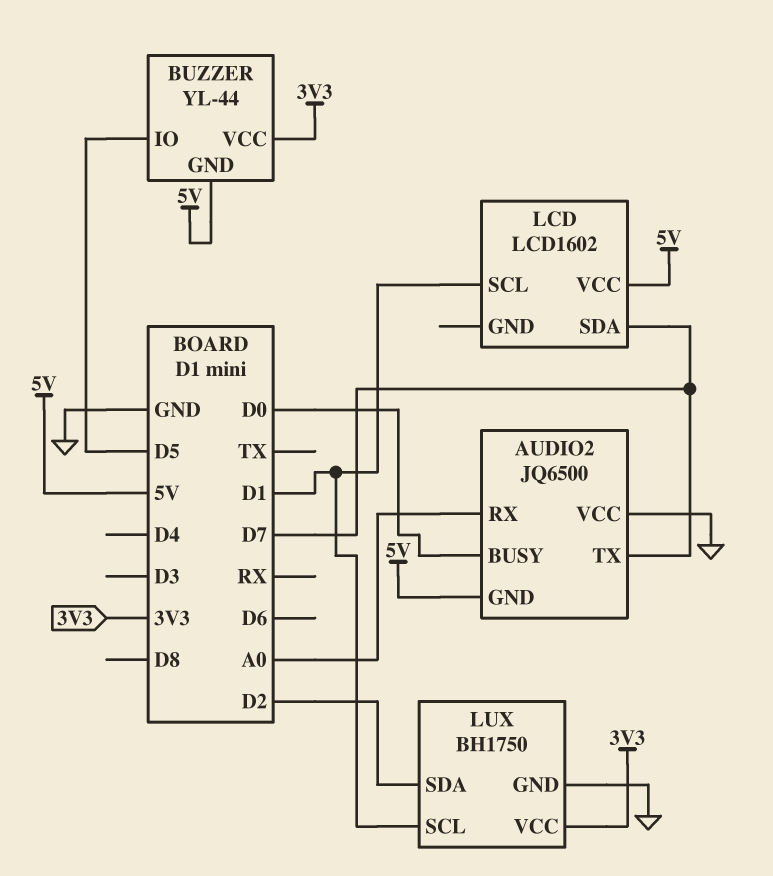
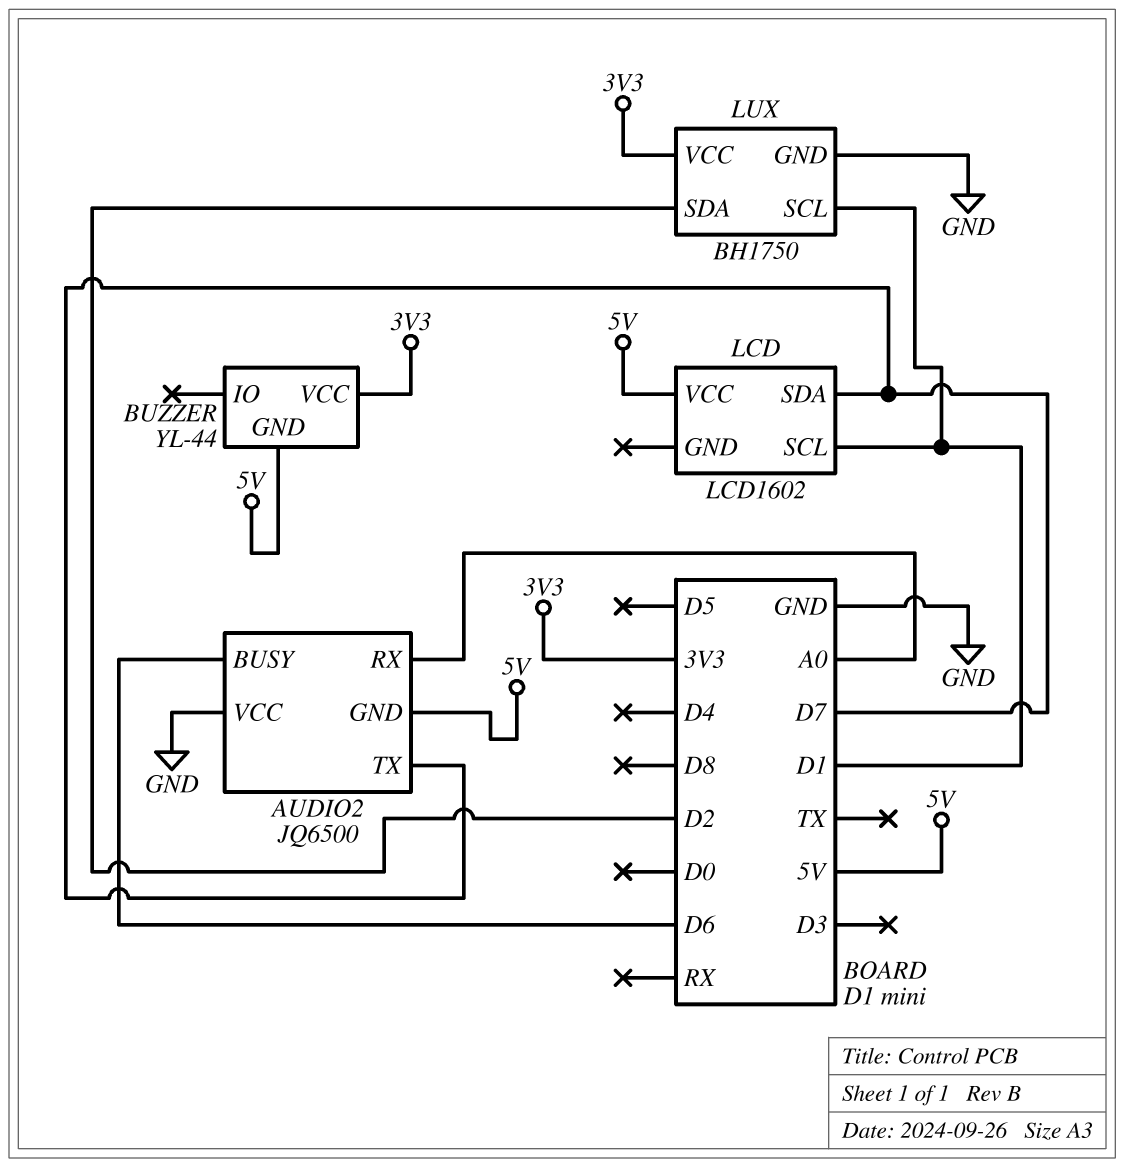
AUDIO2 pin BUSY: D0 -> D6
BUZZER pin IO: D5 -> none

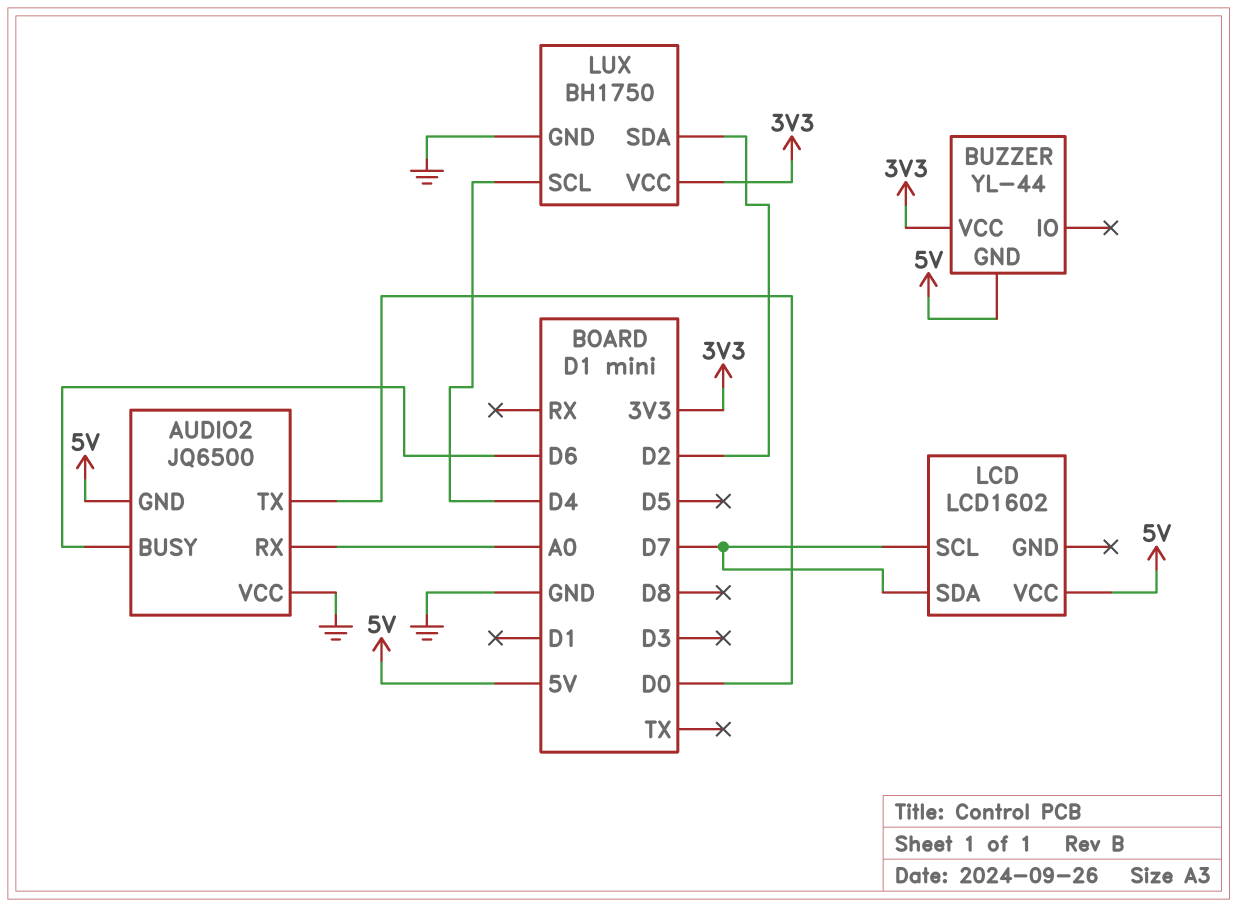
AUDIO2 pin TX: D7 -> D0
LCD pin SCL: D1 -> D7
LUX pin SCL: D1 -> D4

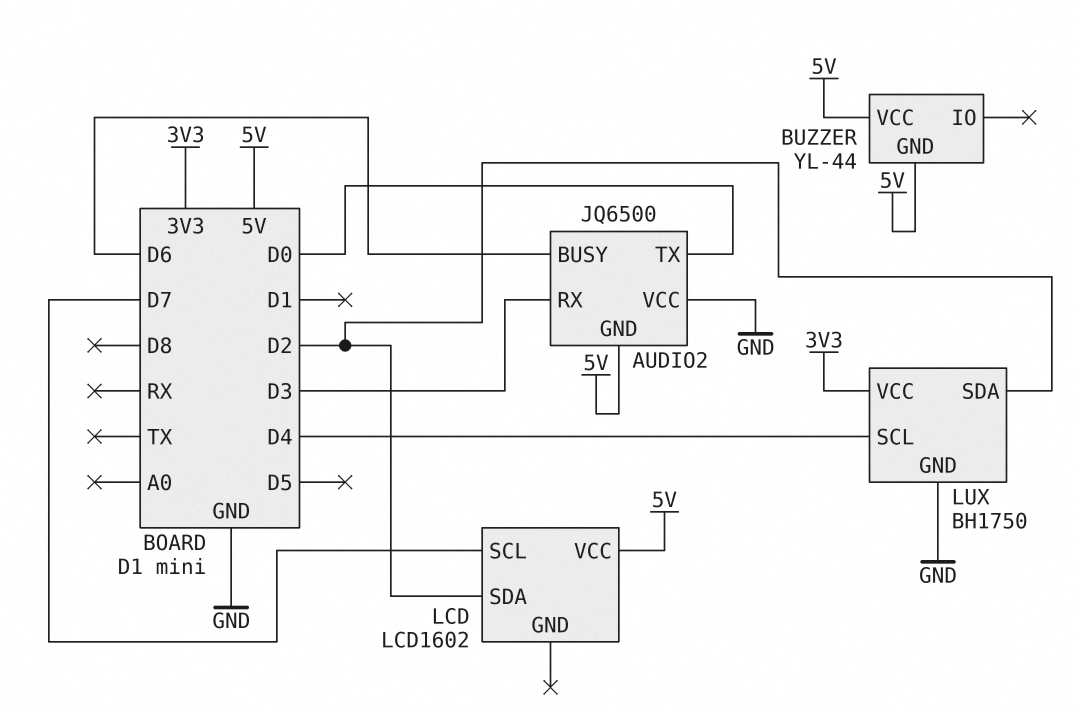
AUDIO2 pin RX: A0 -> D3
BUZZER pin VCC: 3V3 -> 5V
LCD pin SDA: D7 -> D2

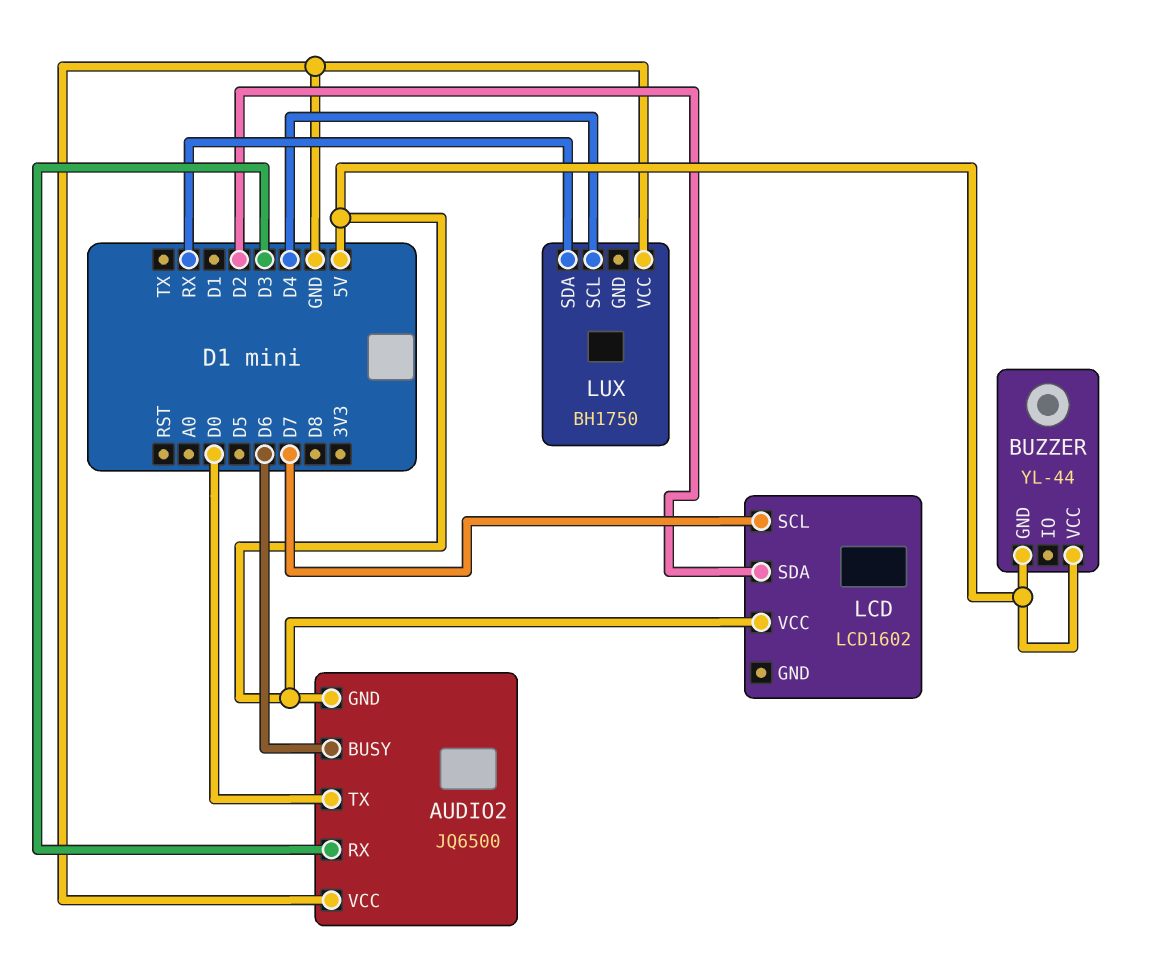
LUX pin GND: GND -> none
LUX pin SDA: D2 -> RX
LUX pin VCC: 3V3 -> GND

